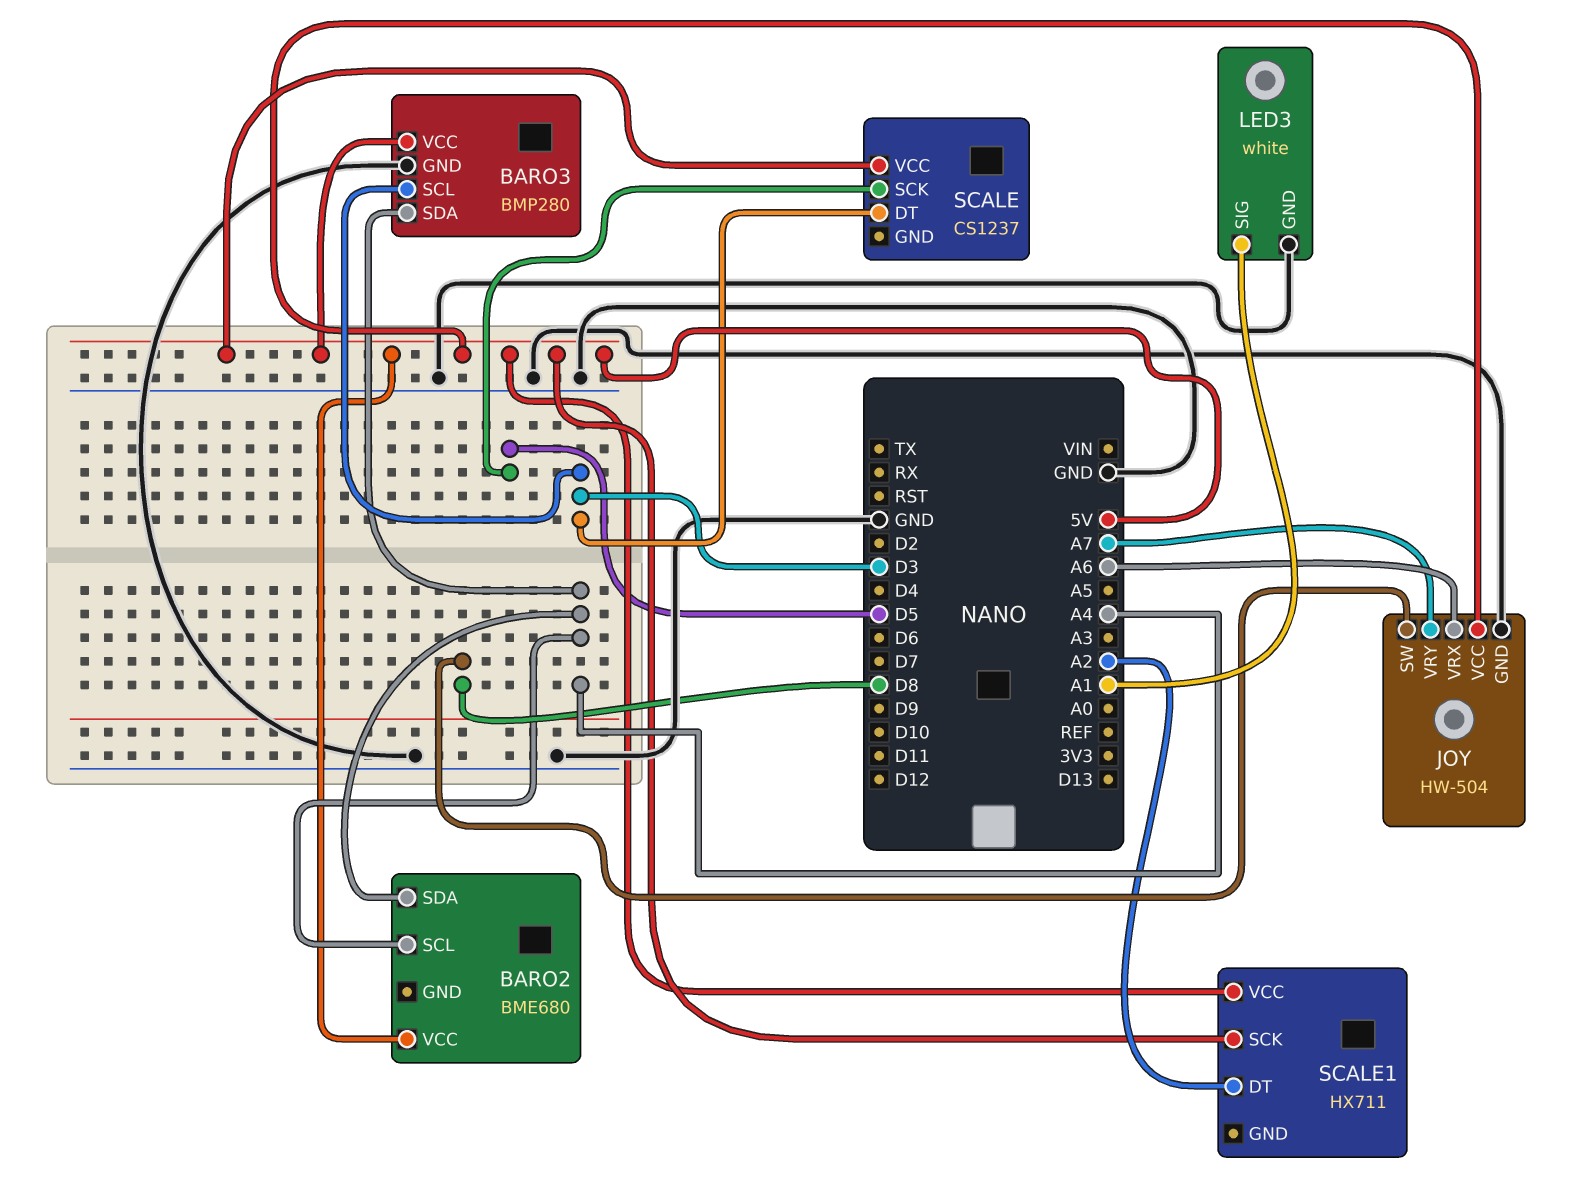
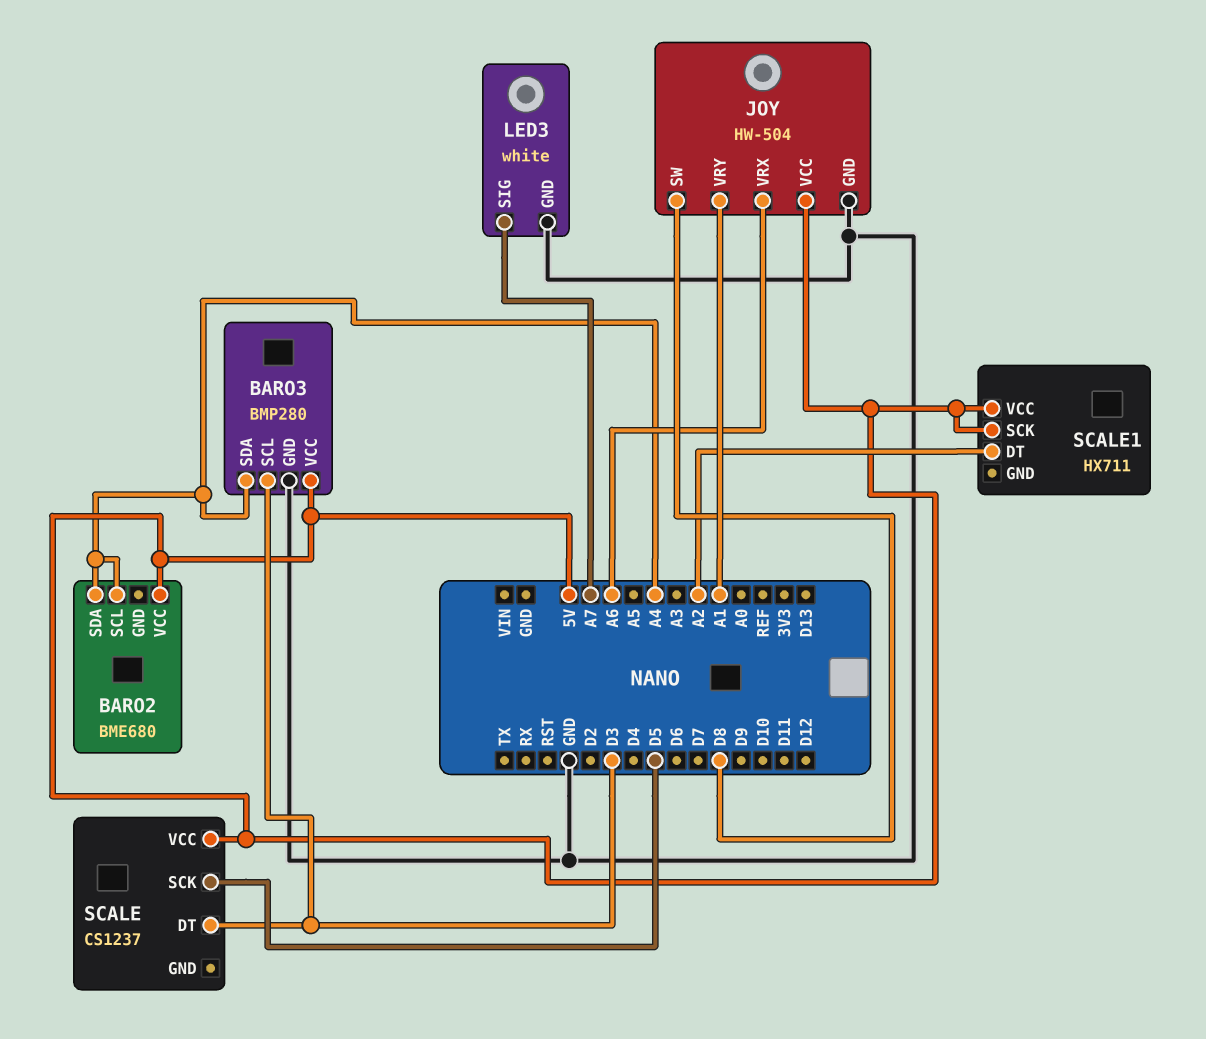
JOY pin VRY: A7 -> A1
LED3 pin SIG: A1 -> A7

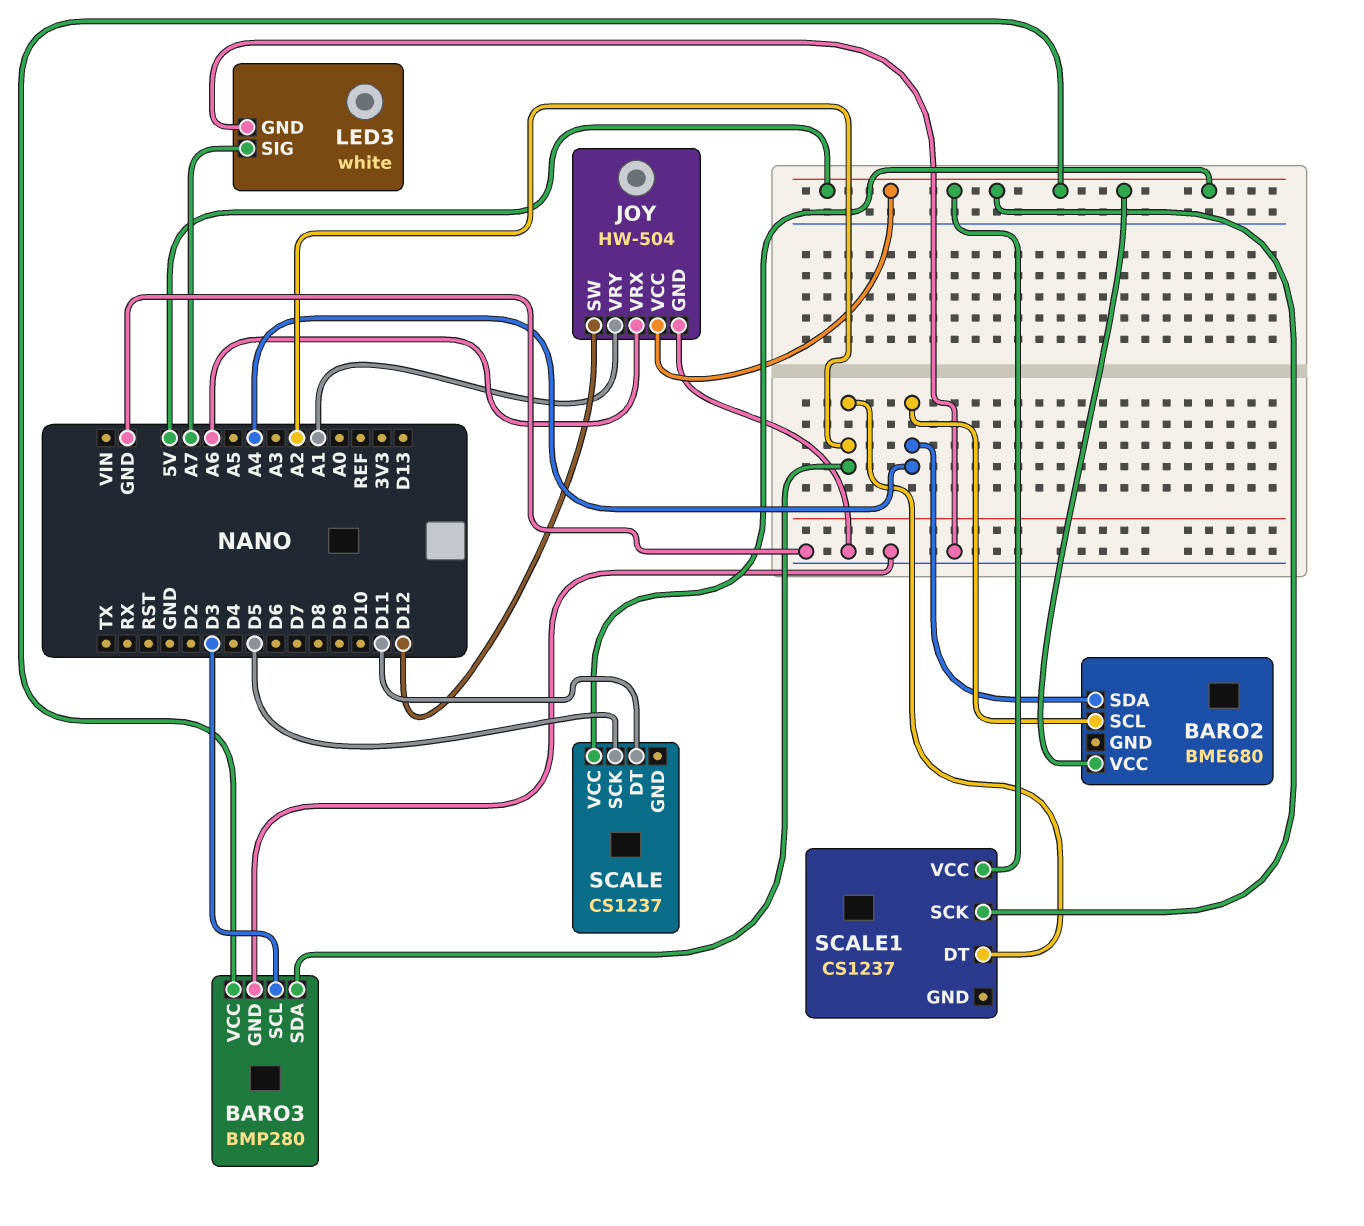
BARO3 pin SDA: A4 -> A2
JOY pin SW: D8 -> D12
SCALE pin DT: D3 -> D11
SCALE1: HX711 -> CS1237

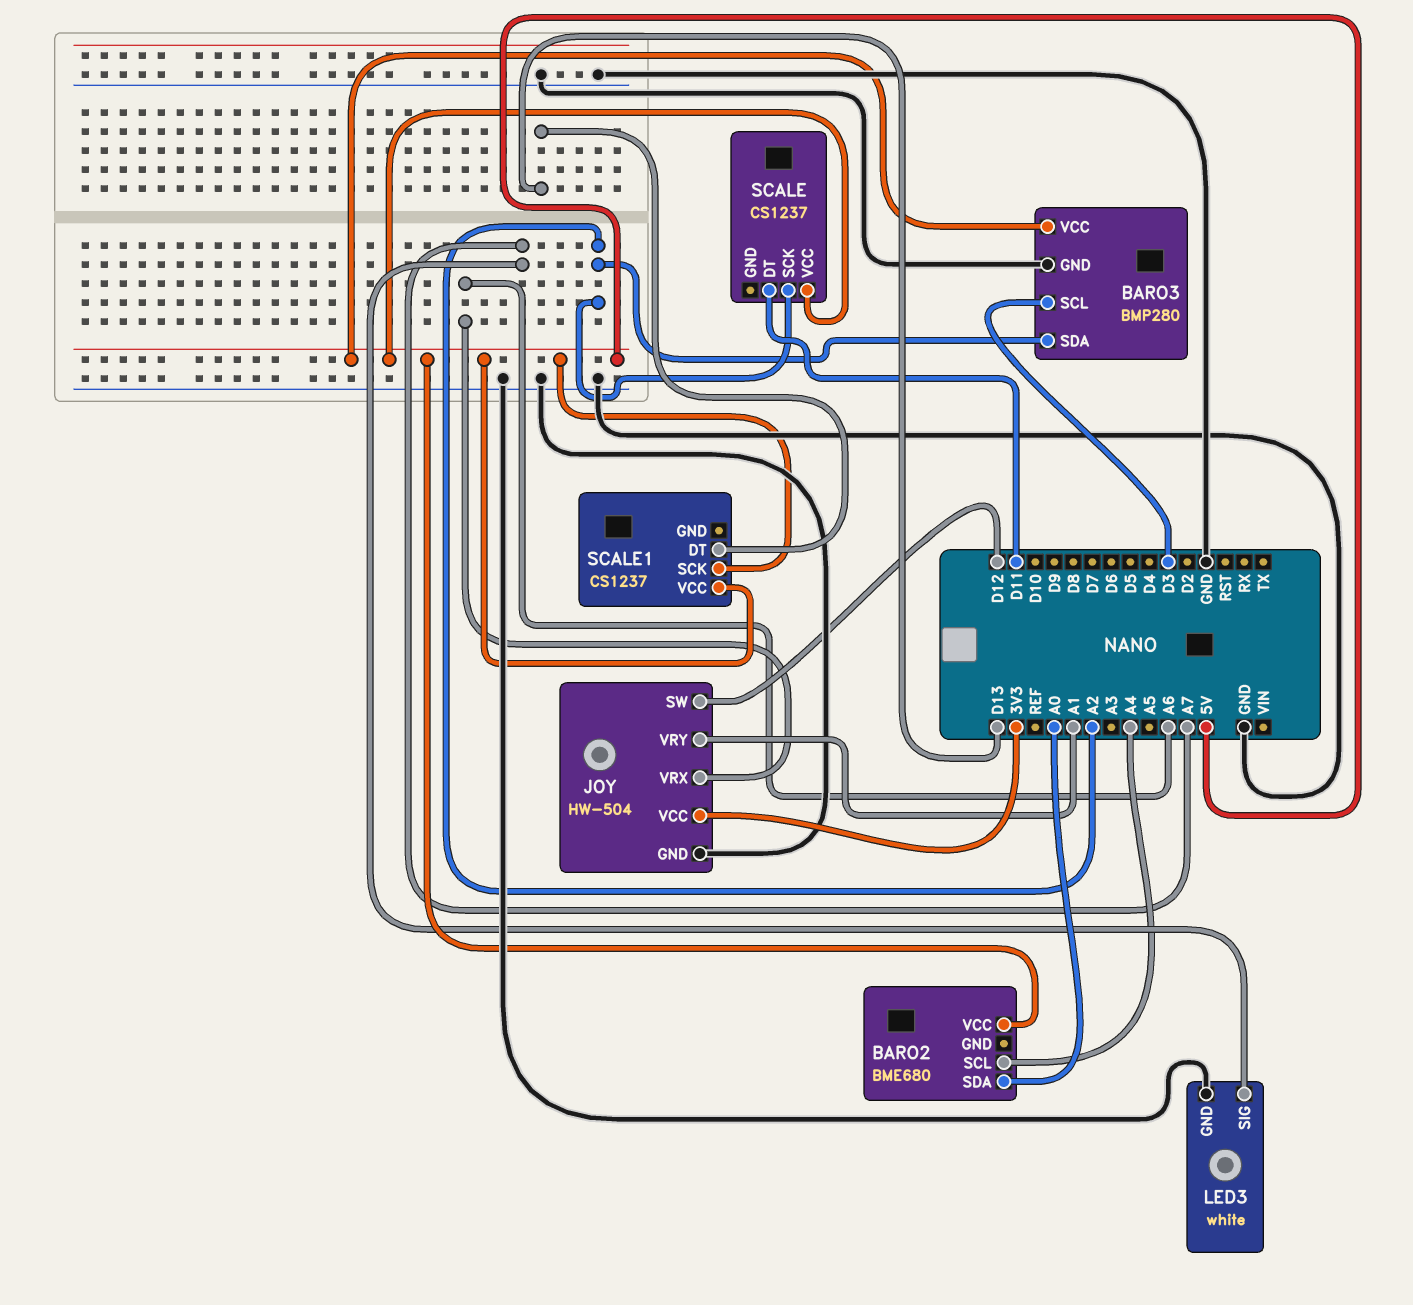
BARO2 pin SDA: A4 -> A0
JOY pin VCC: 5V -> 3V3
SCALE pin SCK: D5 -> A2
SCALE1 pin DT: A2 -> D13

